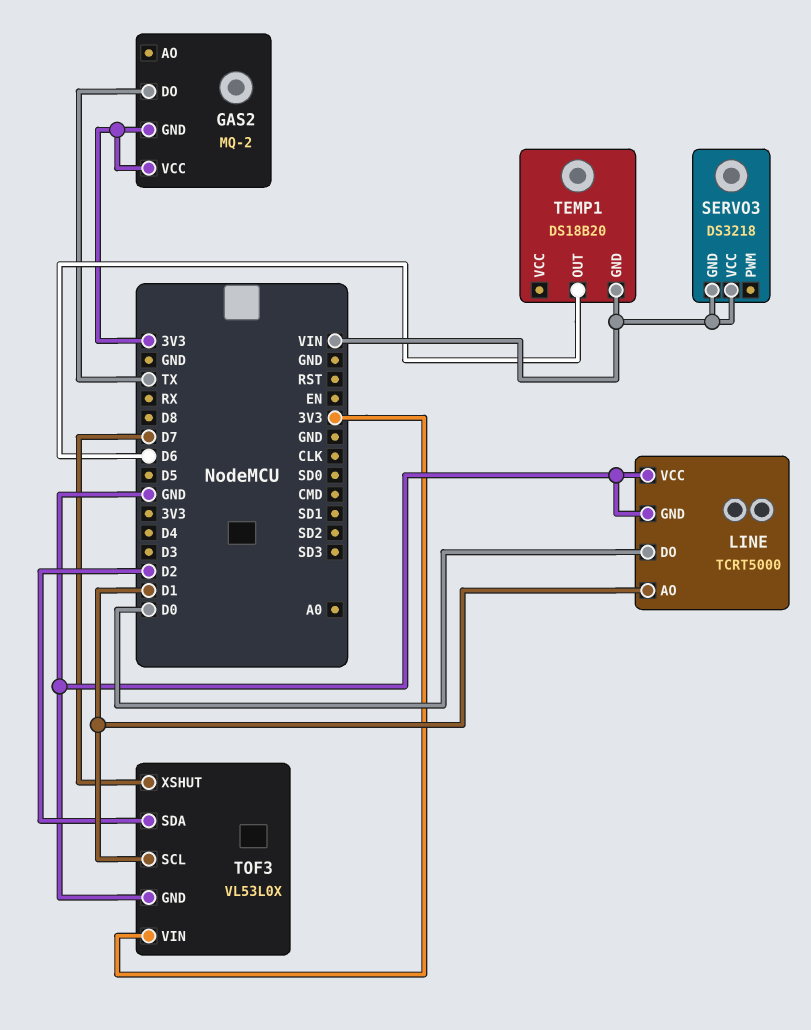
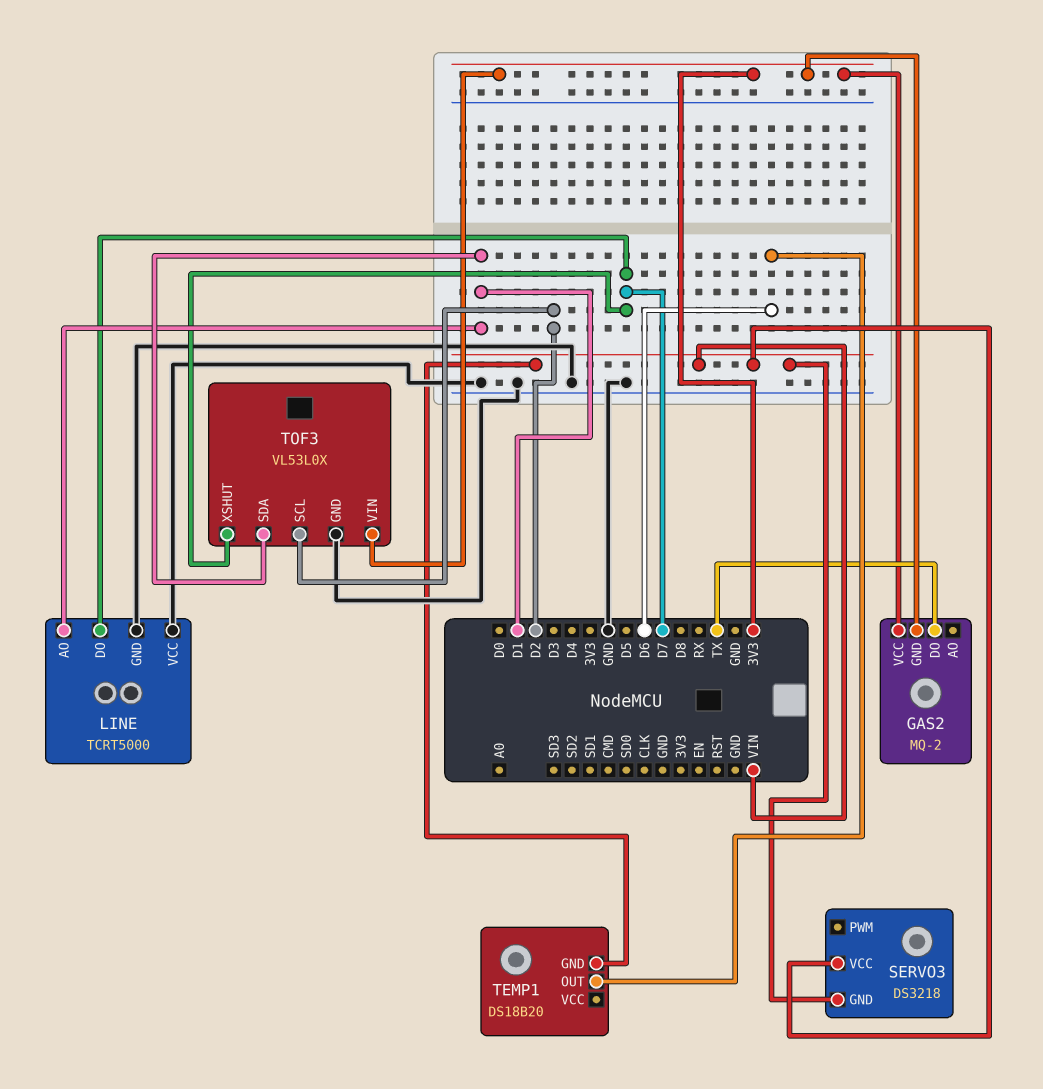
LINE pin DO: D0 -> D7
TOF3 pin SCL: D1 -> D2
TOF3 pin SDA: D2 -> D1

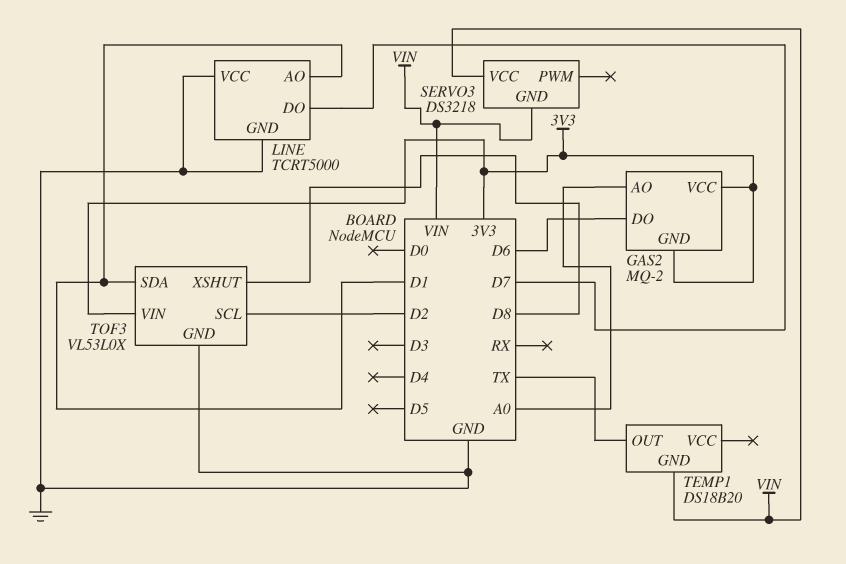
GAS2 pin AO: none -> A0
GAS2 pin DO: TX -> D6
TEMP1 pin OUT: D6 -> TX
TOF3 pin XSHUT: D7 -> D8

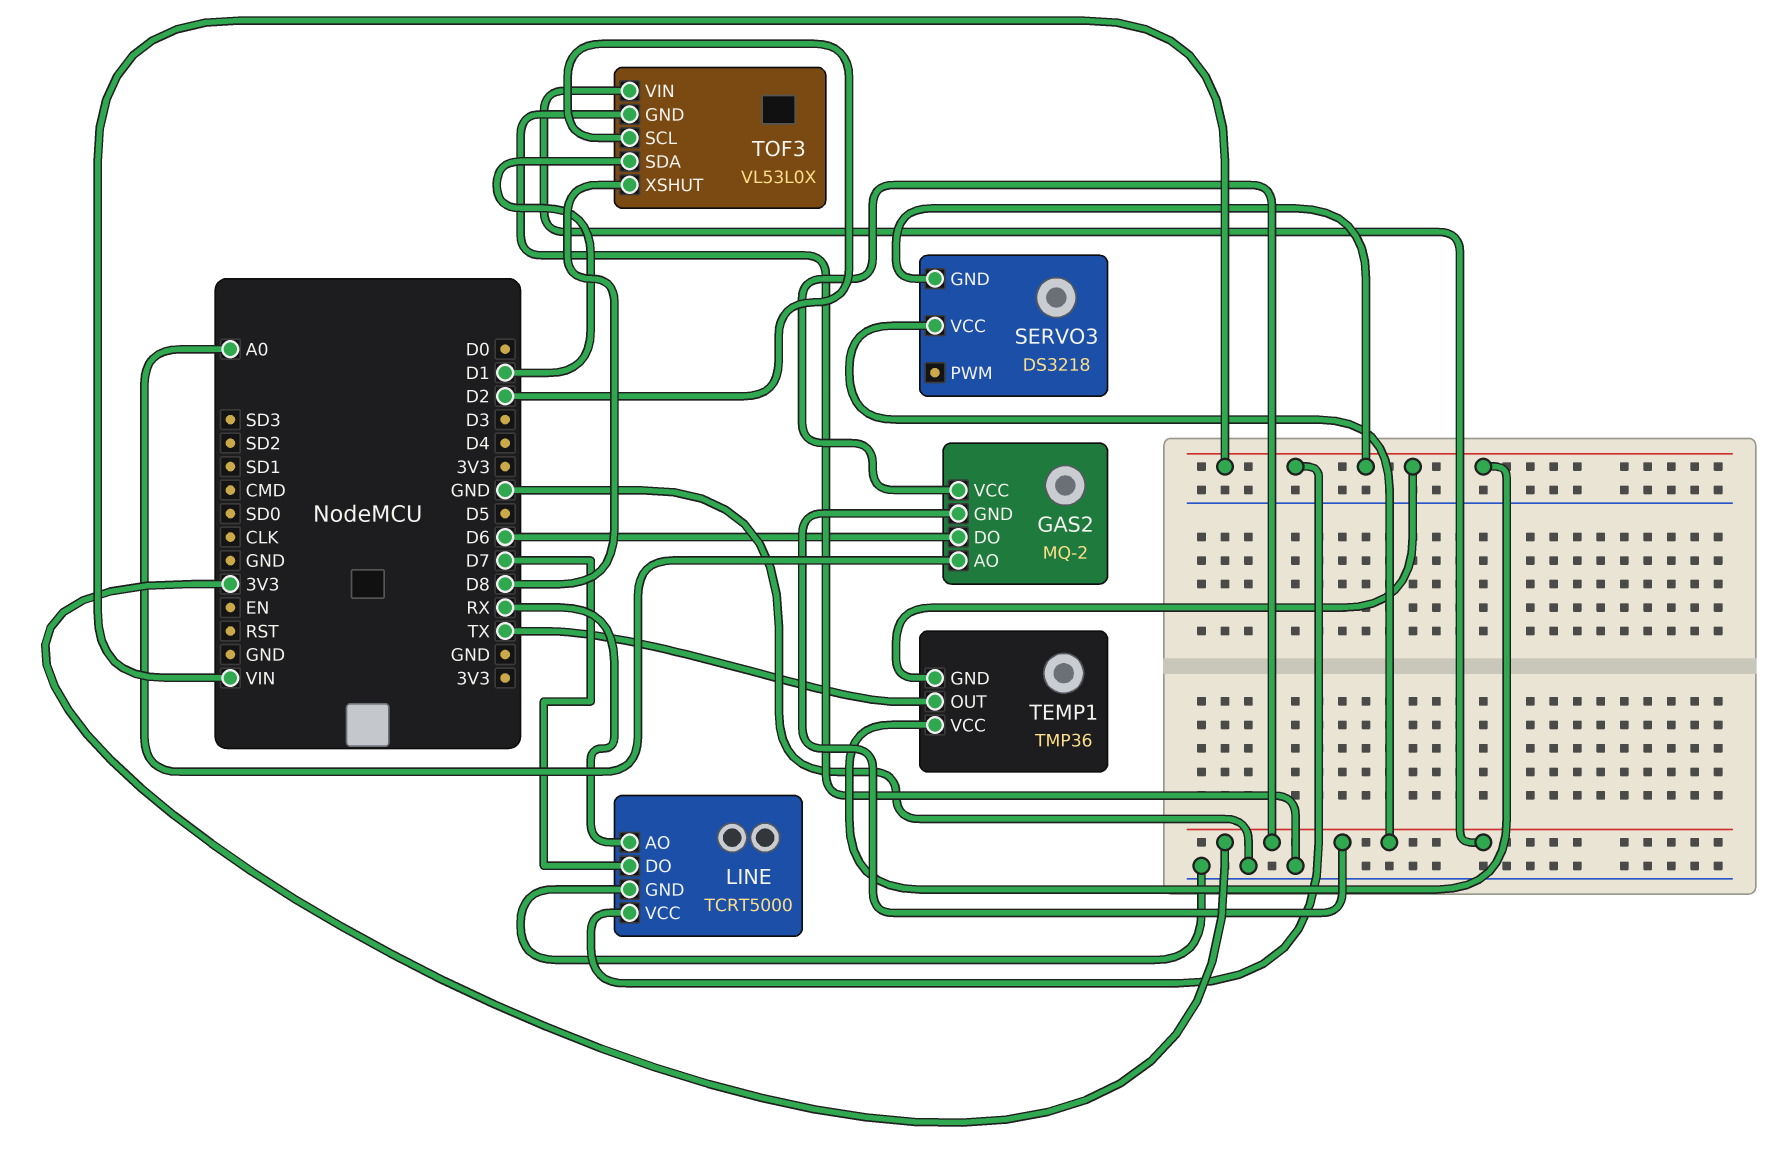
LINE pin AO: D1 -> RX
LINE pin VCC: GND -> VIN
SERVO3 pin VCC: VIN -> 3V3
TEMP1: DS18B20 -> TMP36
TEMP1 pin VCC: none -> VIN

